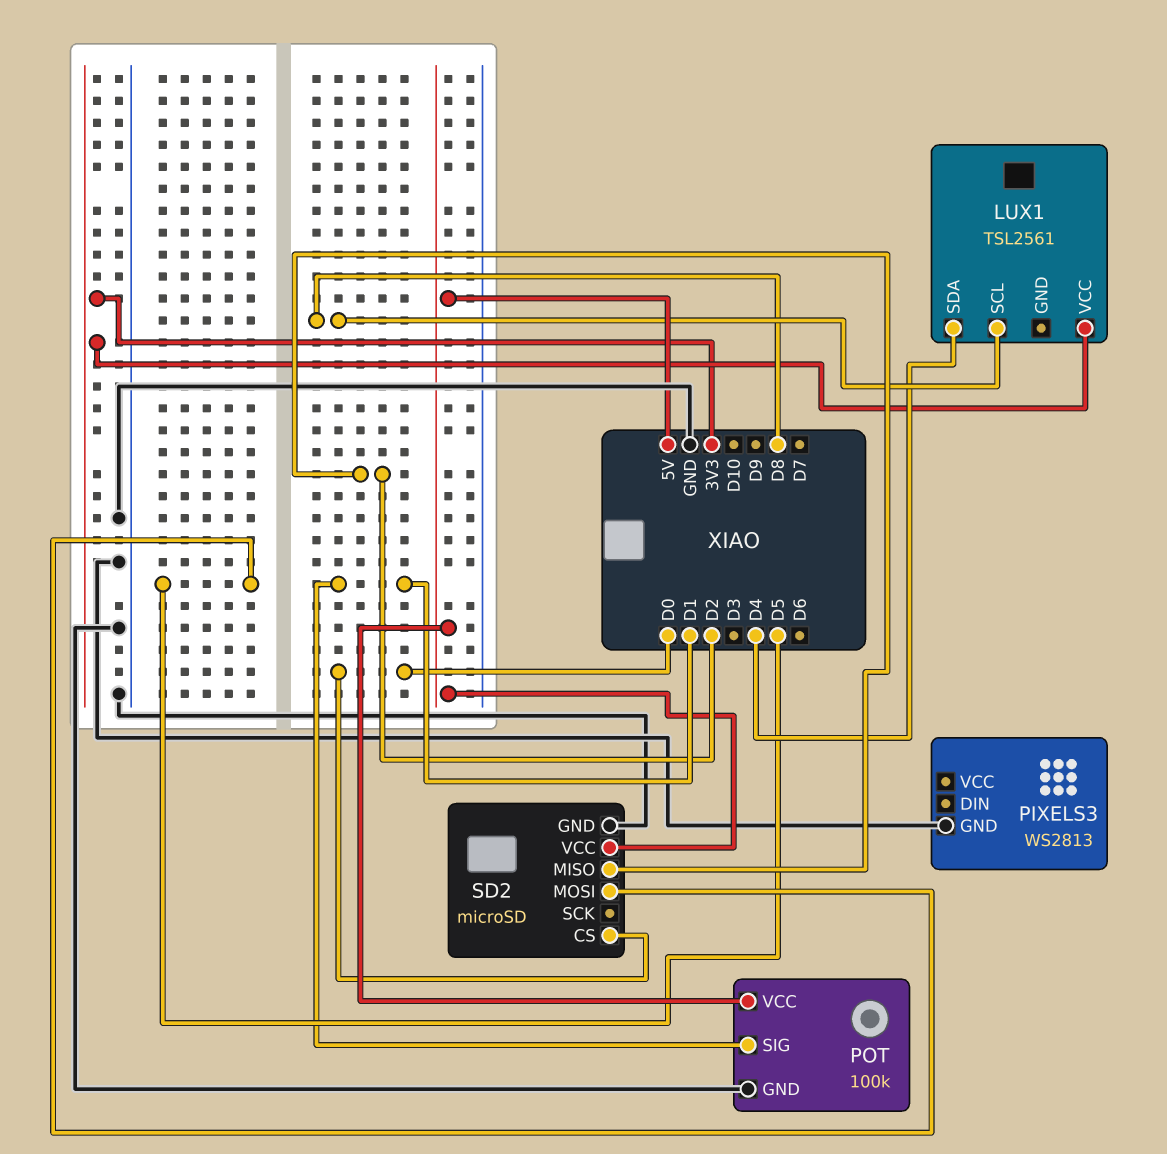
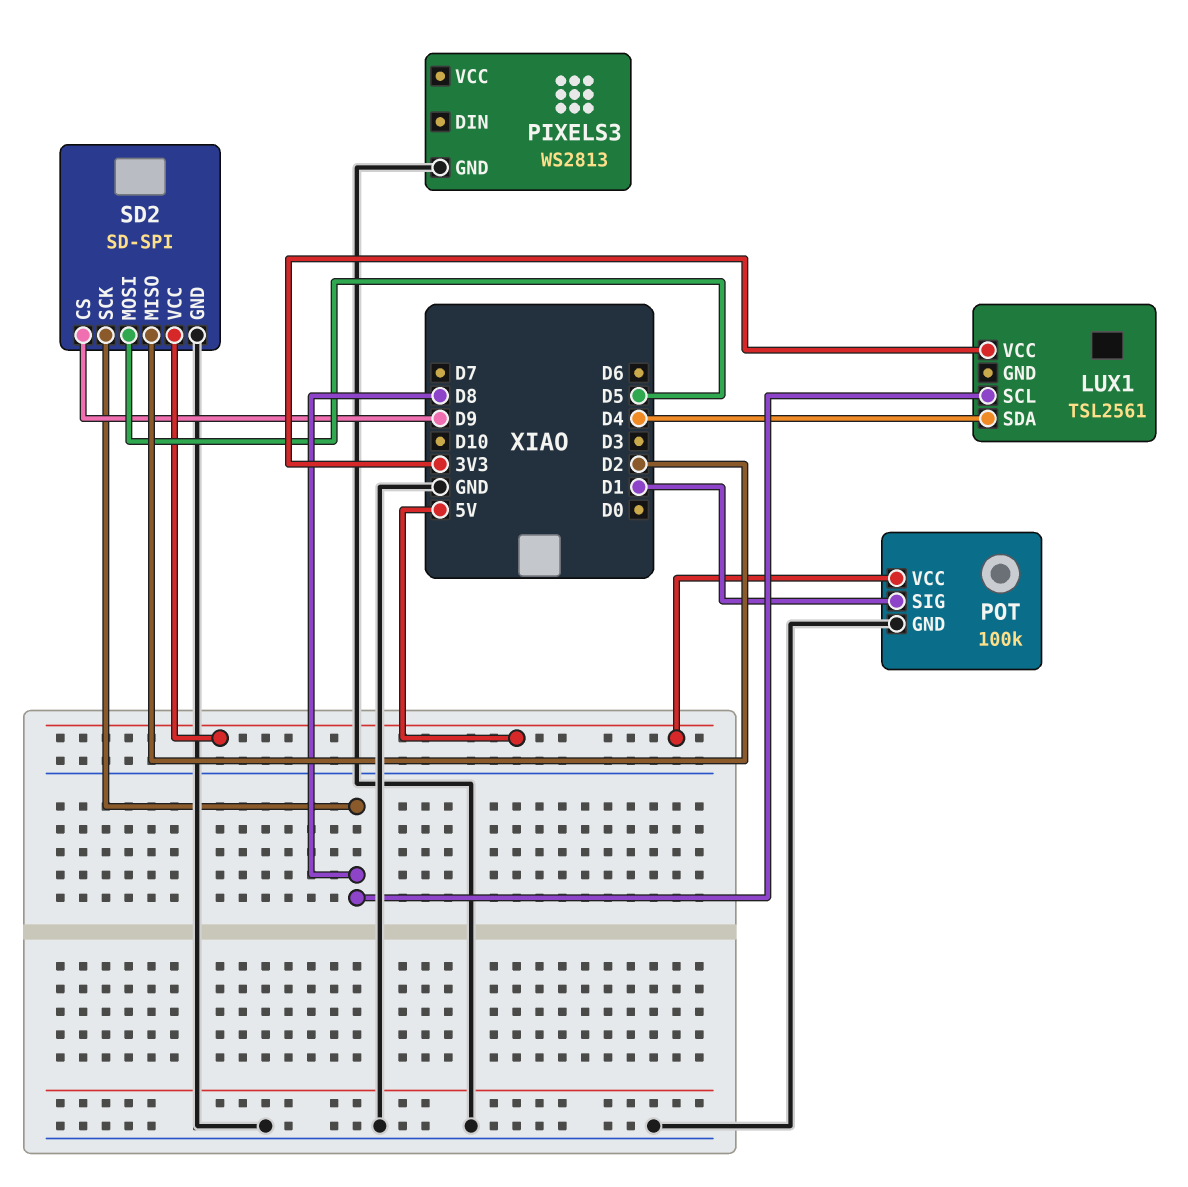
SD2: microSD -> SD-SPI
SD2 pin CS: D0 -> D9
SD2 pin SCK: none -> D8

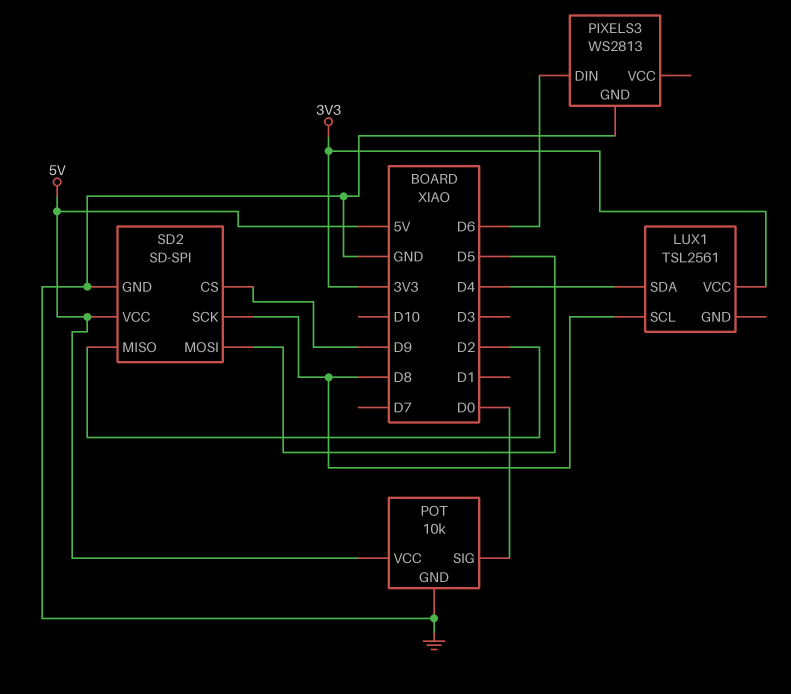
PIXELS3 pin DIN: none -> D6
POT: 100k -> 10k
POT pin SIG: D1 -> D0

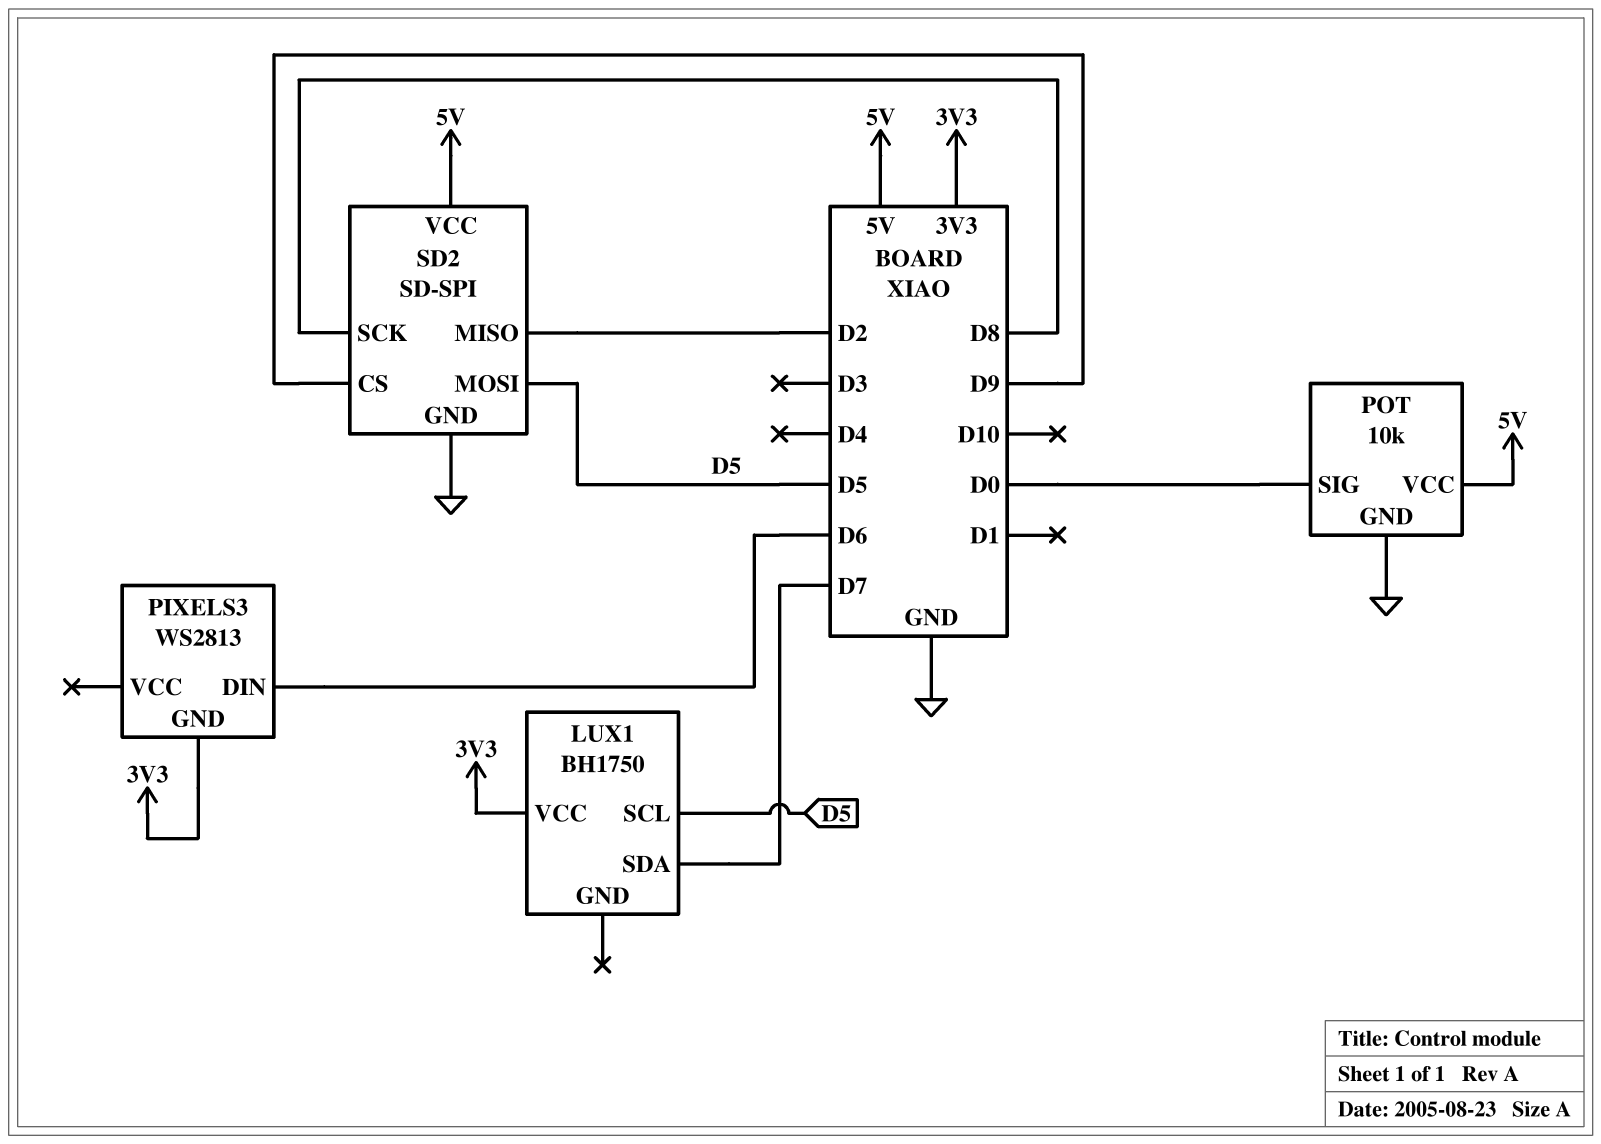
LUX1: TSL2561 -> BH1750
LUX1 pin SCL: D8 -> D5
LUX1 pin SDA: D4 -> D7
PIXELS3 pin GND: GND -> 3V3

